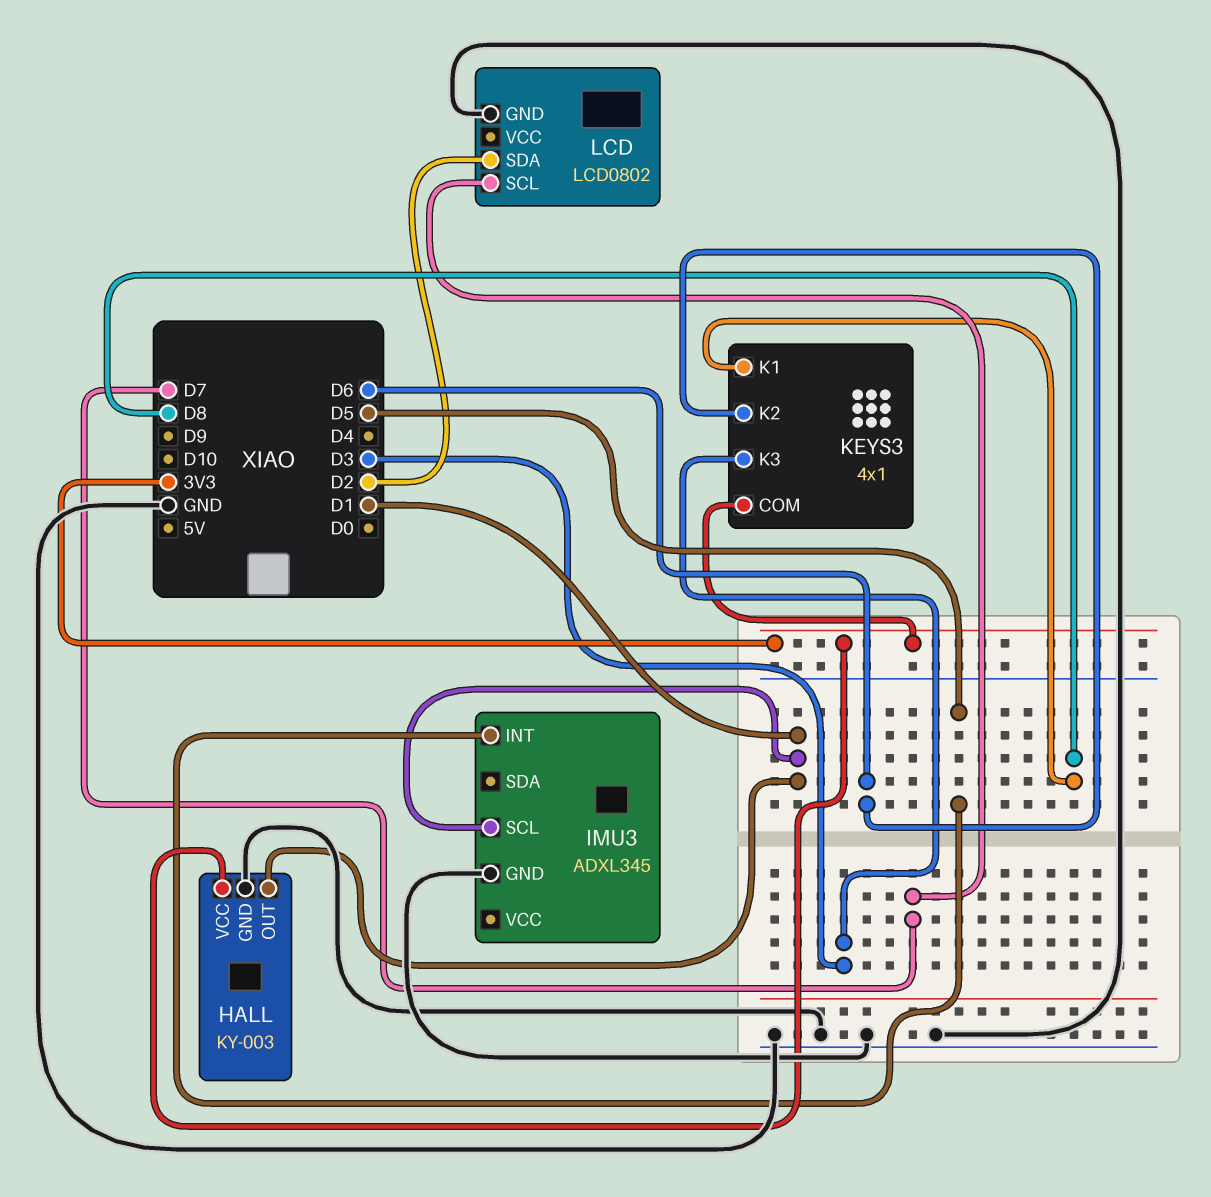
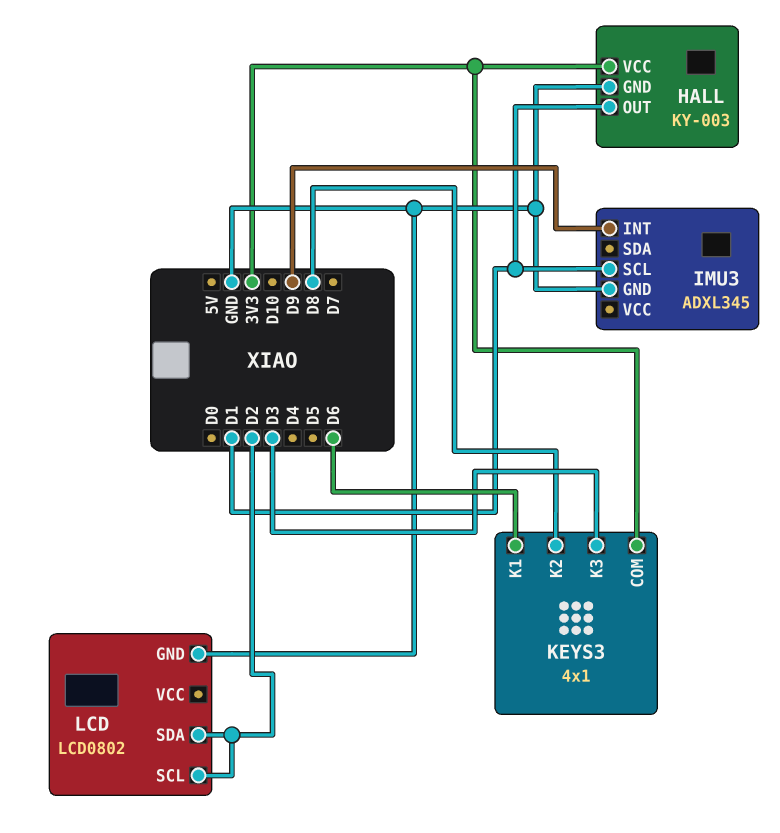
IMU3 pin INT: D5 -> D9
KEYS3 pin K1: D8 -> D6
KEYS3 pin K2: D6 -> D8
LCD pin SCL: D7 -> D2

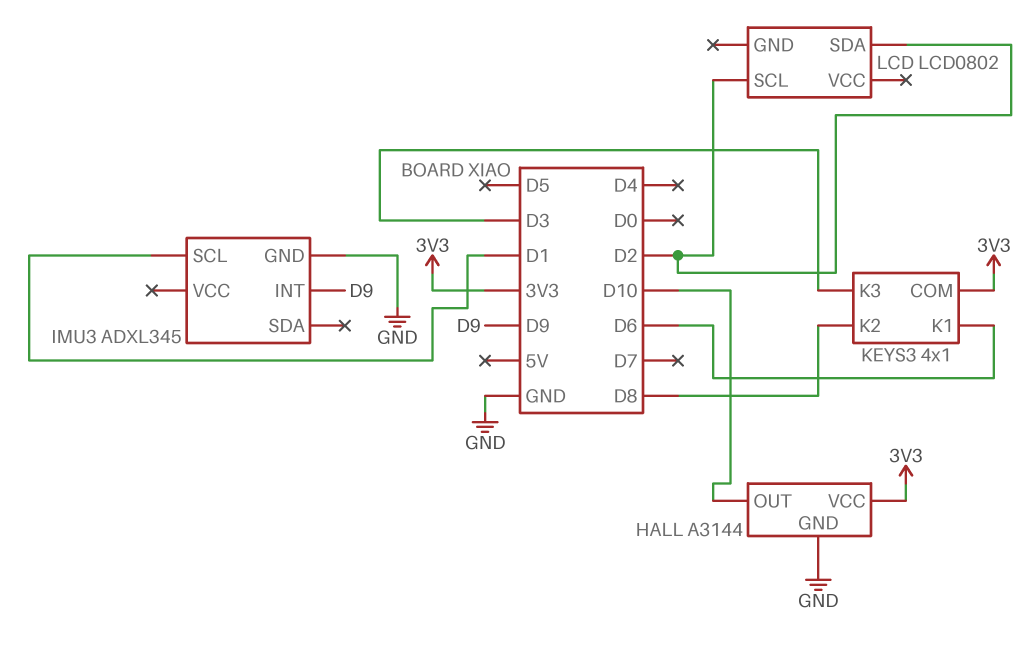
HALL: KY-003 -> A3144
HALL pin OUT: D1 -> D10
LCD pin GND: GND -> none

